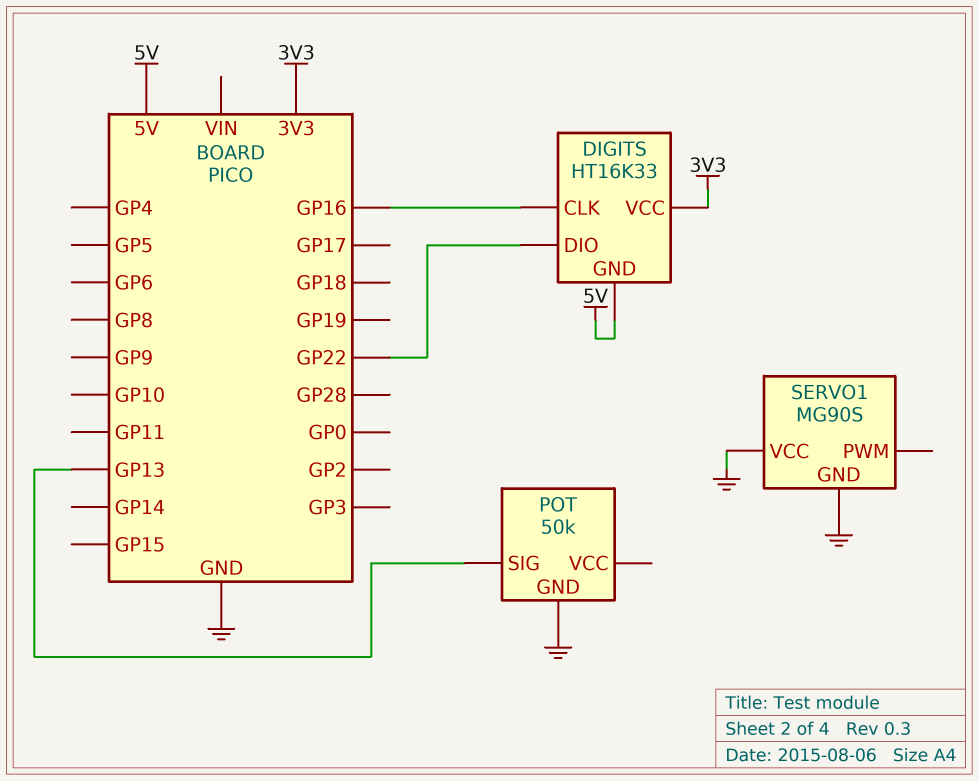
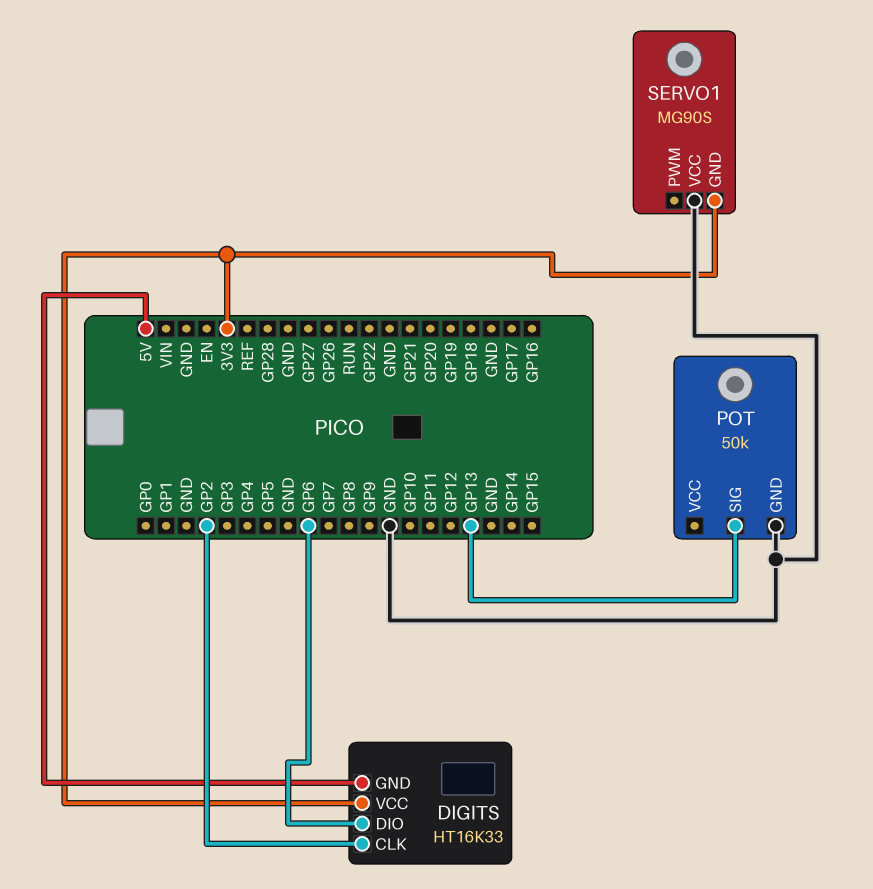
DIGITS pin CLK: GP16 -> GP2
DIGITS pin DIO: GP22 -> GP6
SERVO1 pin GND: GND -> 3V3

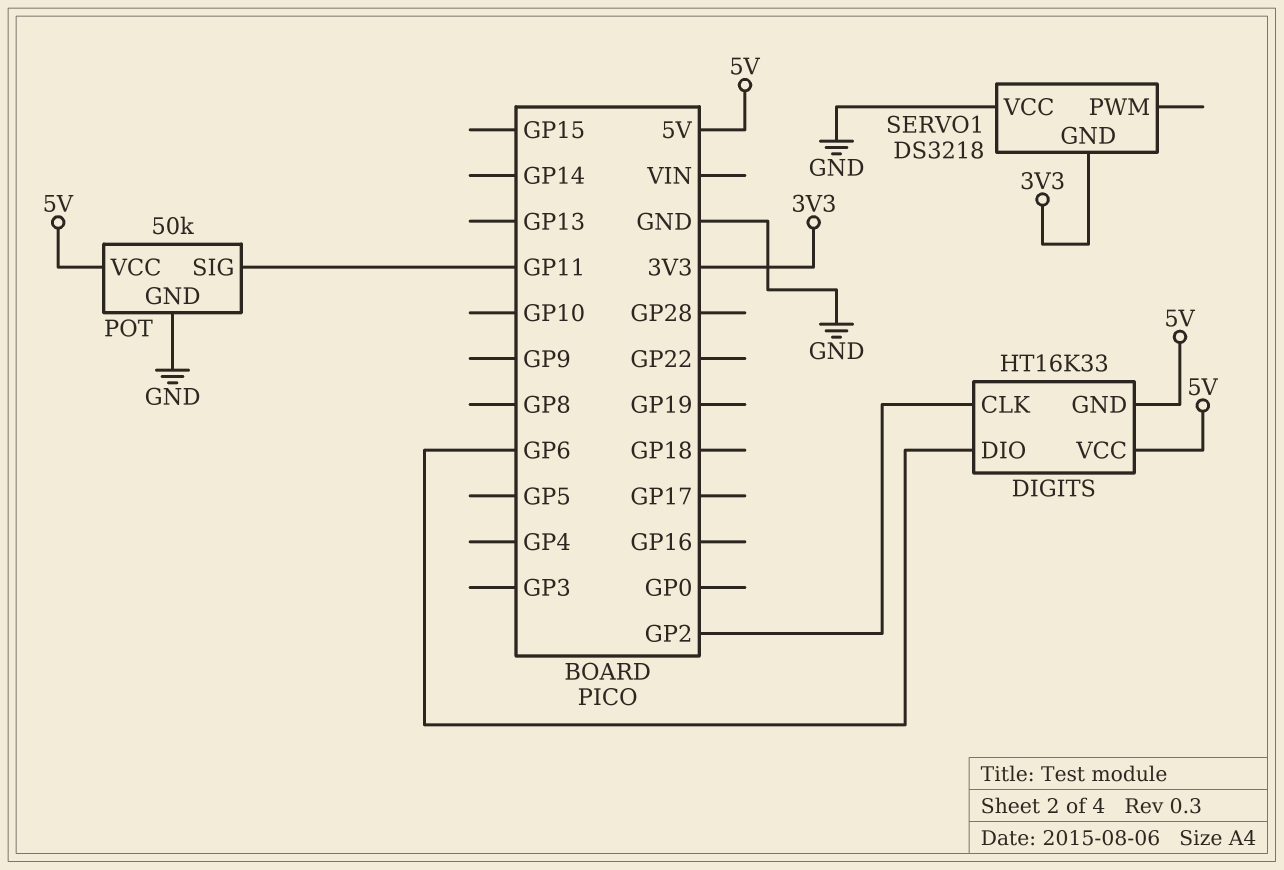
DIGITS pin VCC: 3V3 -> 5V
POT pin SIG: GP13 -> GP11
POT pin VCC: none -> 5V
SERVO1: MG90S -> DS3218

